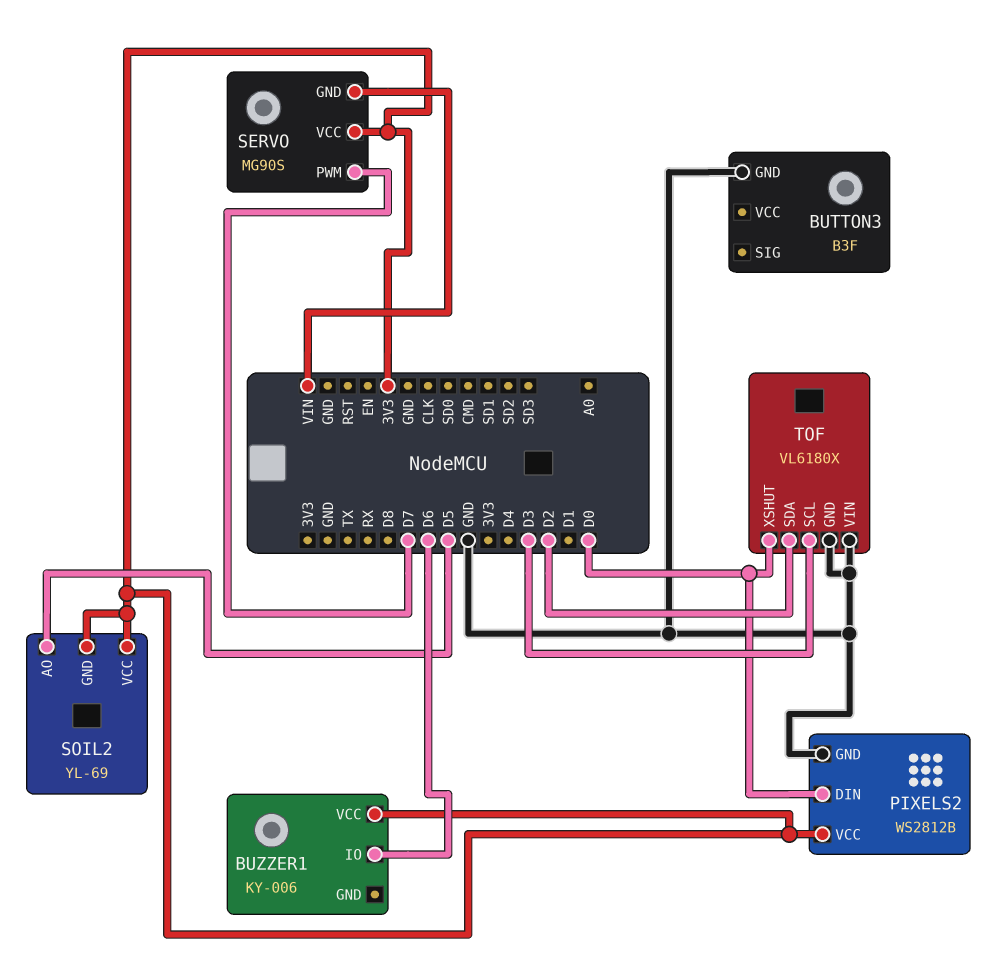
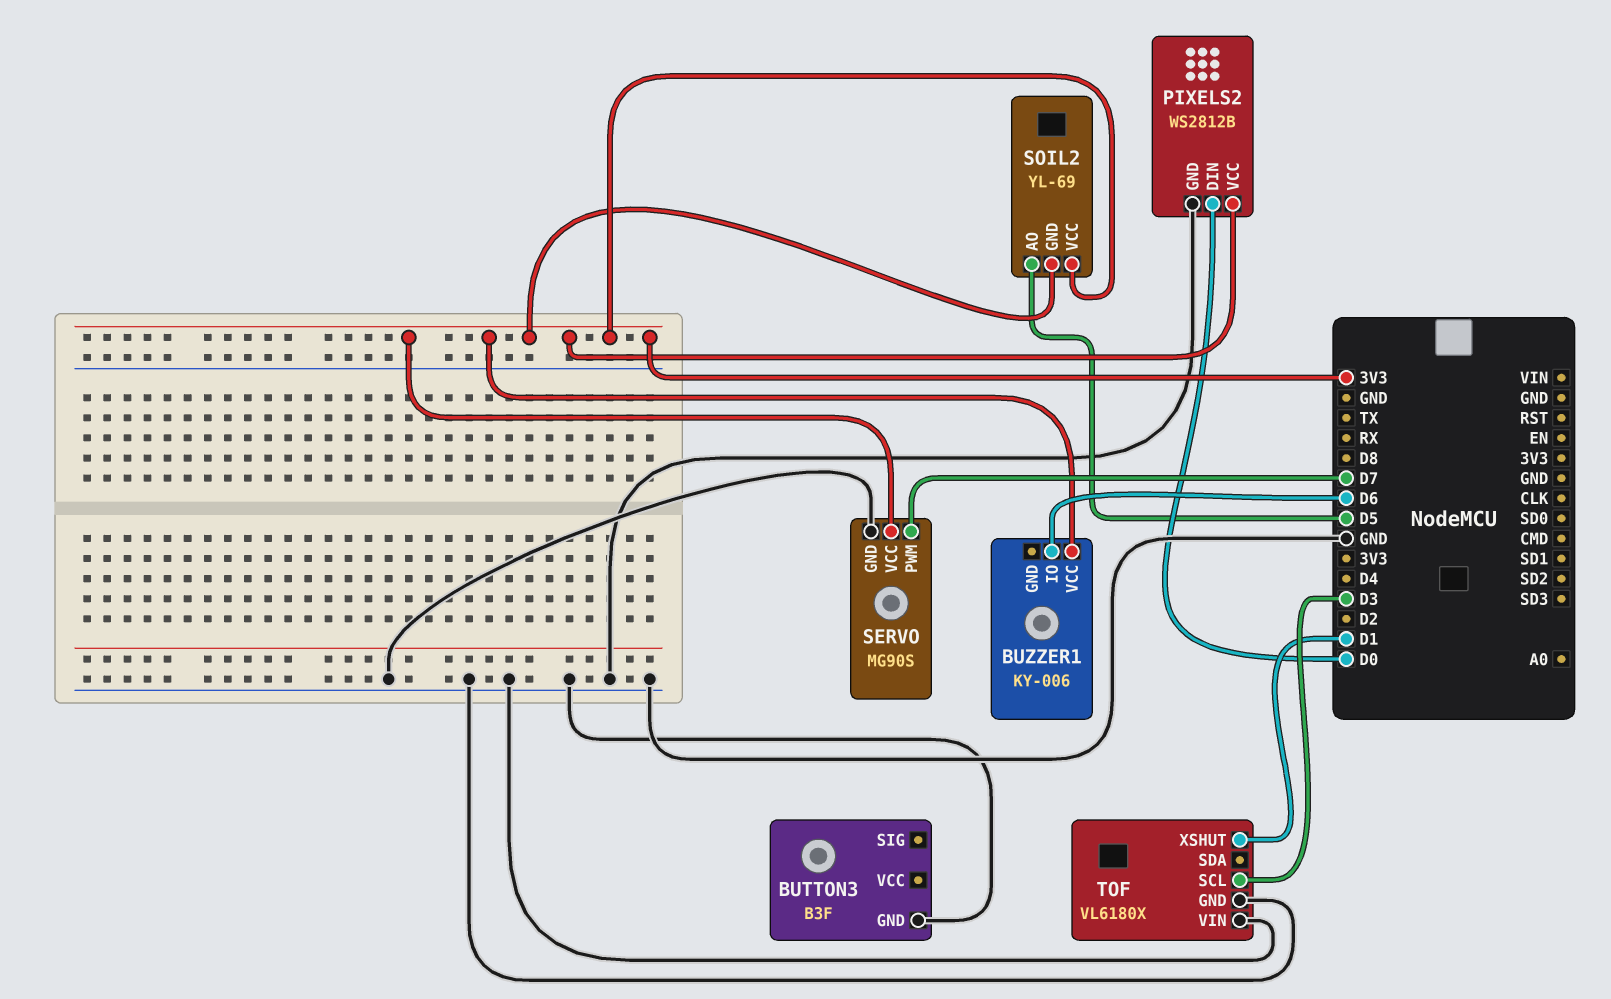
SERVO pin GND: VIN -> GND
TOF pin SDA: D2 -> none
TOF pin XSHUT: D0 -> D1

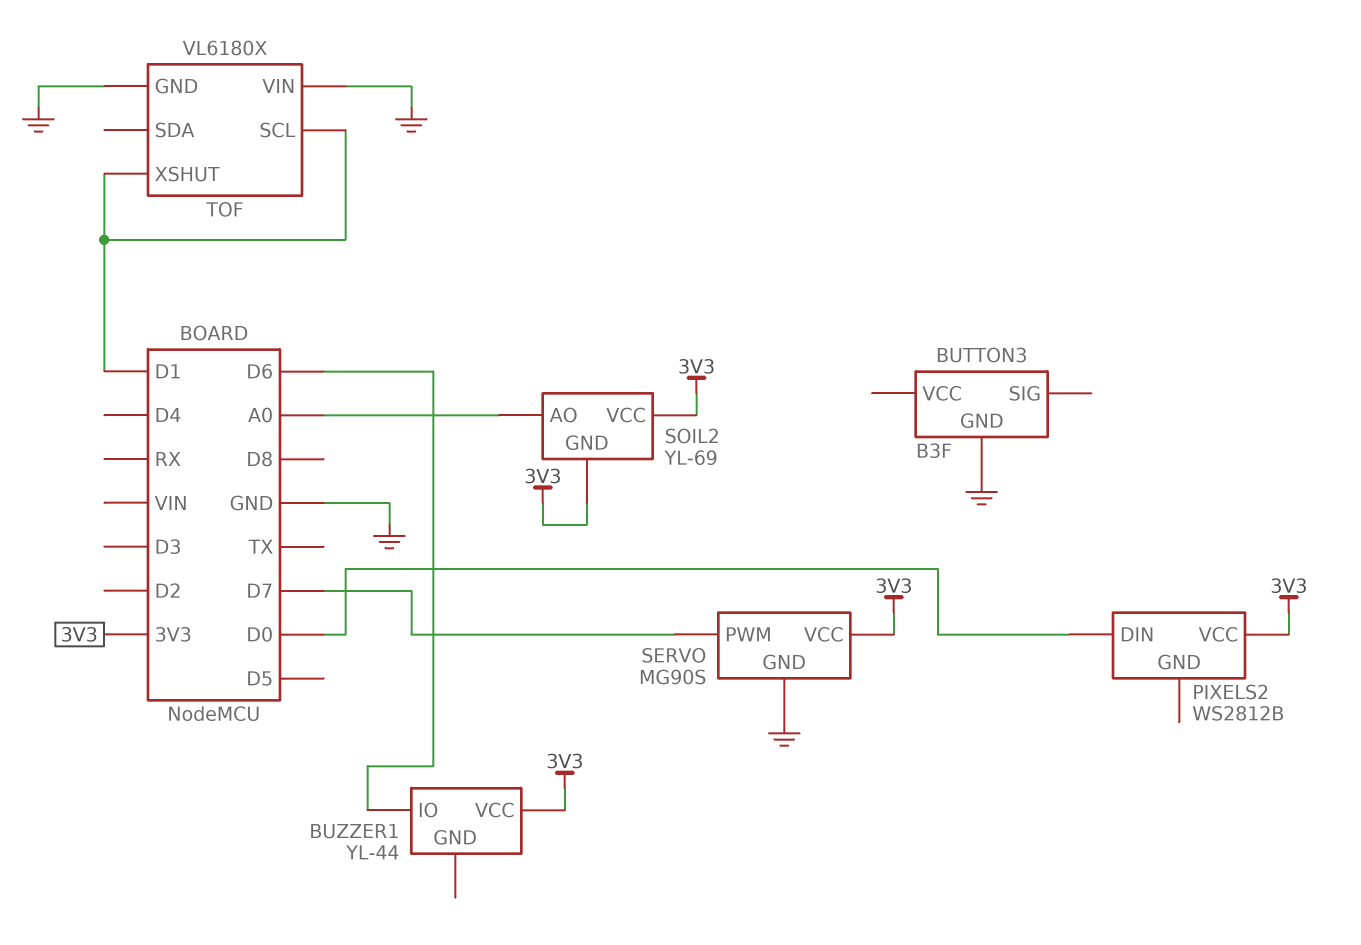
BUZZER1: KY-006 -> YL-44
PIXELS2 pin GND: GND -> none
SOIL2 pin AO: D5 -> A0
TOF pin SCL: D3 -> D1

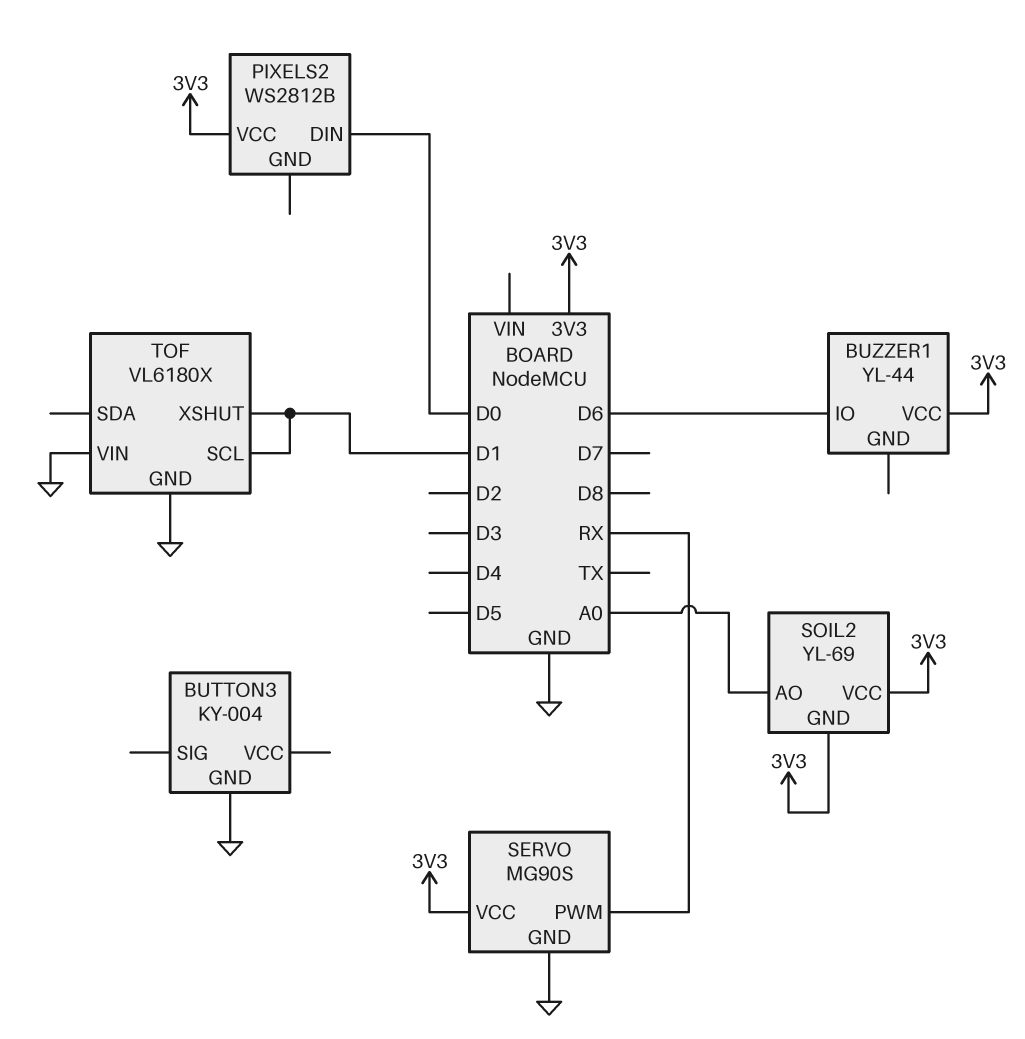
BUTTON3: B3F -> KY-004
SERVO pin PWM: D7 -> RX

